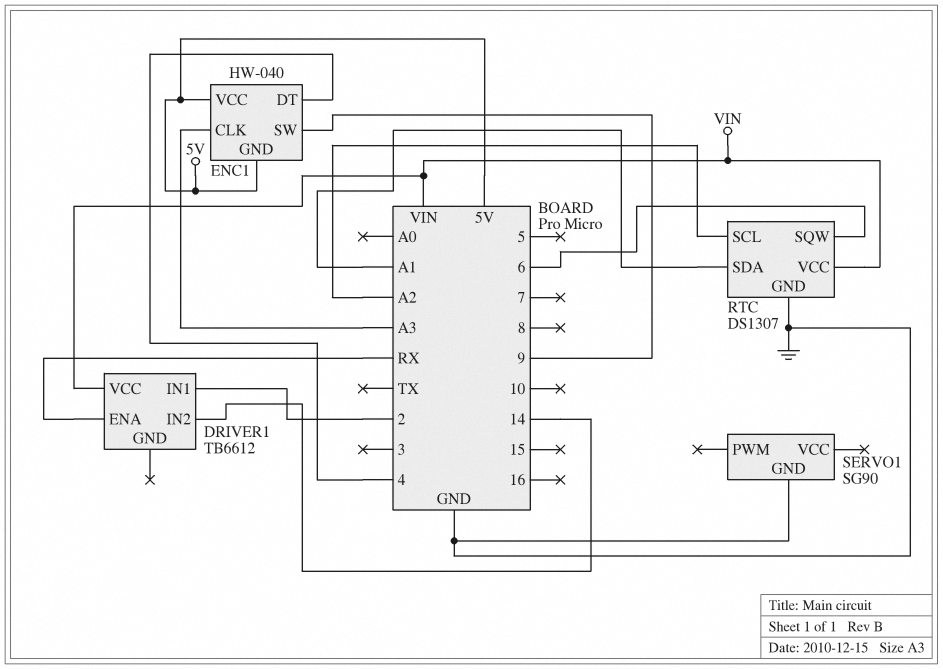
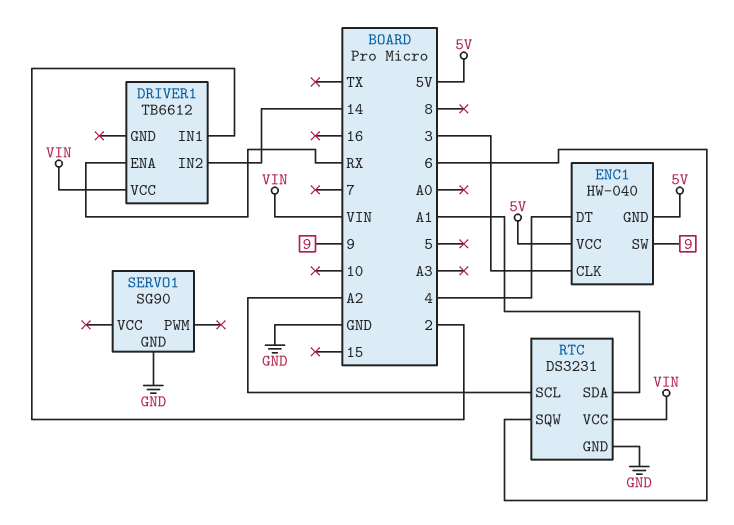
ENC1 pin CLK: A3 -> 3
RTC: DS1307 -> DS3231

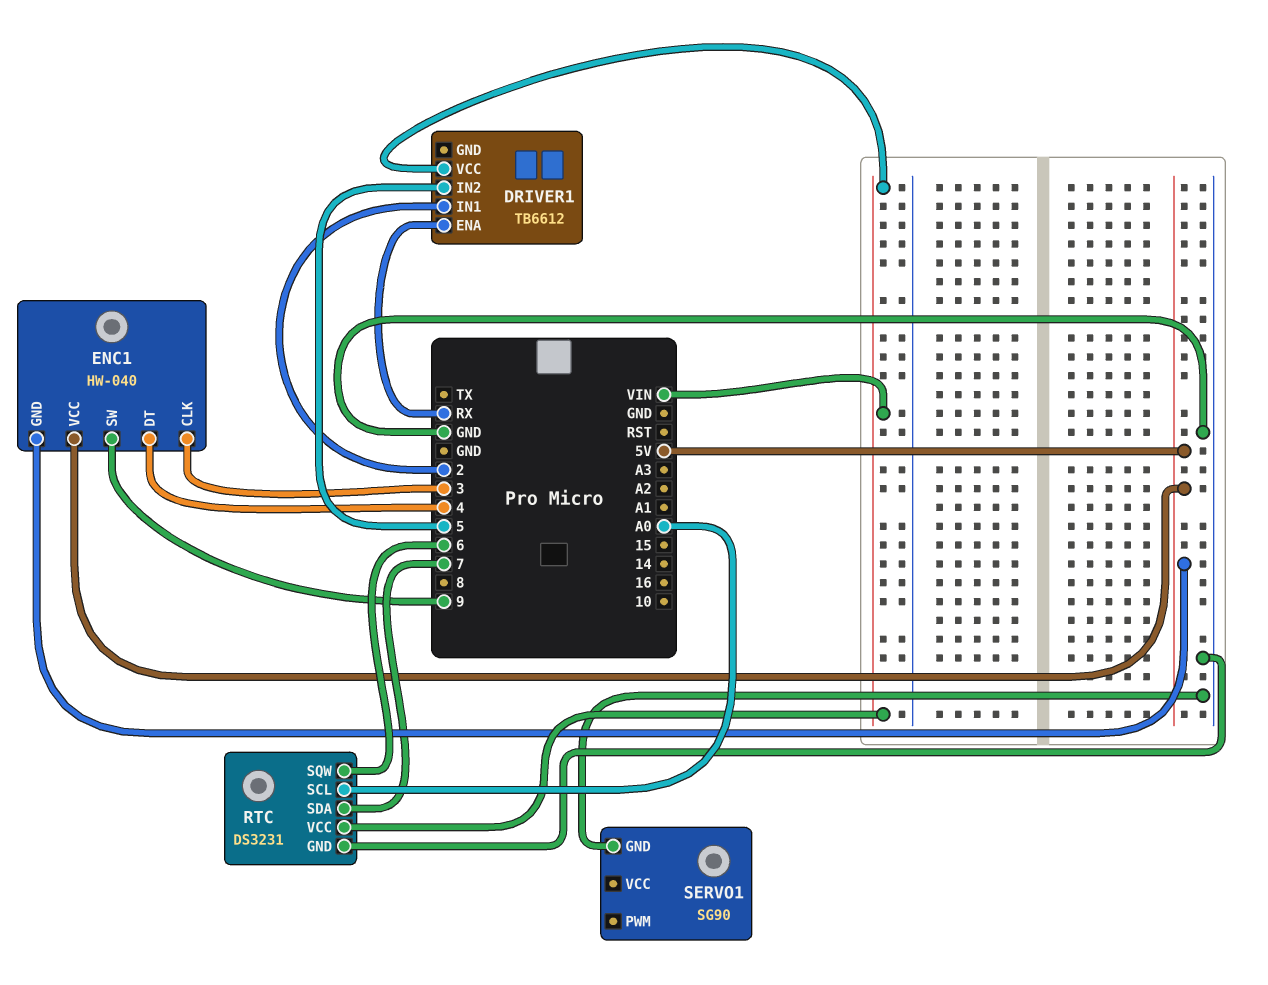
DRIVER1 pin IN2: 14 -> 5
RTC pin SCL: A2 -> A0
RTC pin SDA: A1 -> 7

